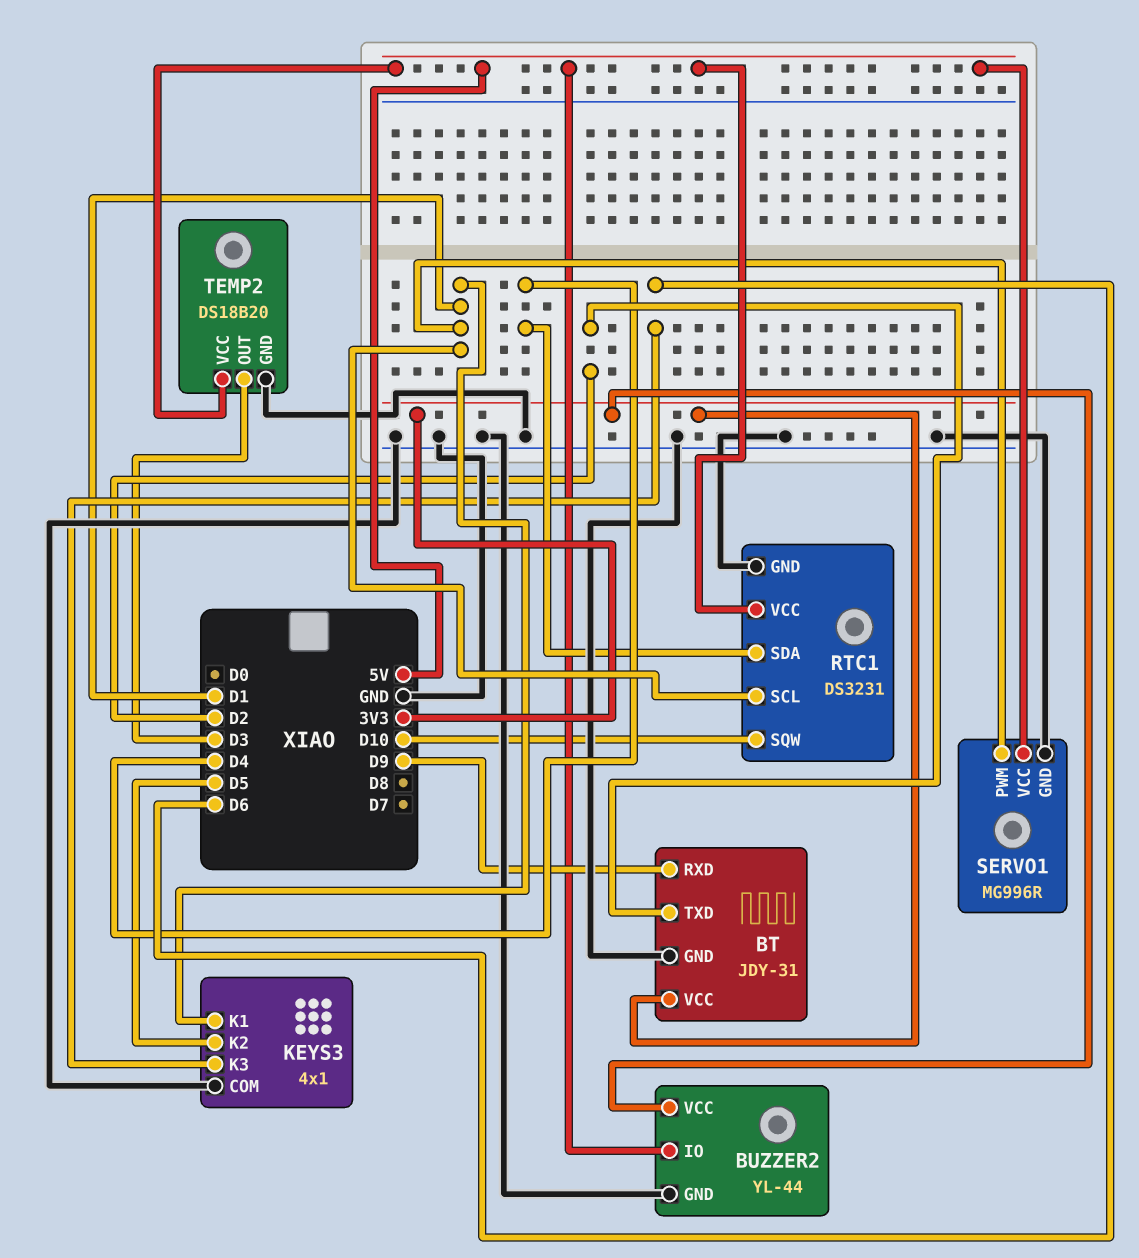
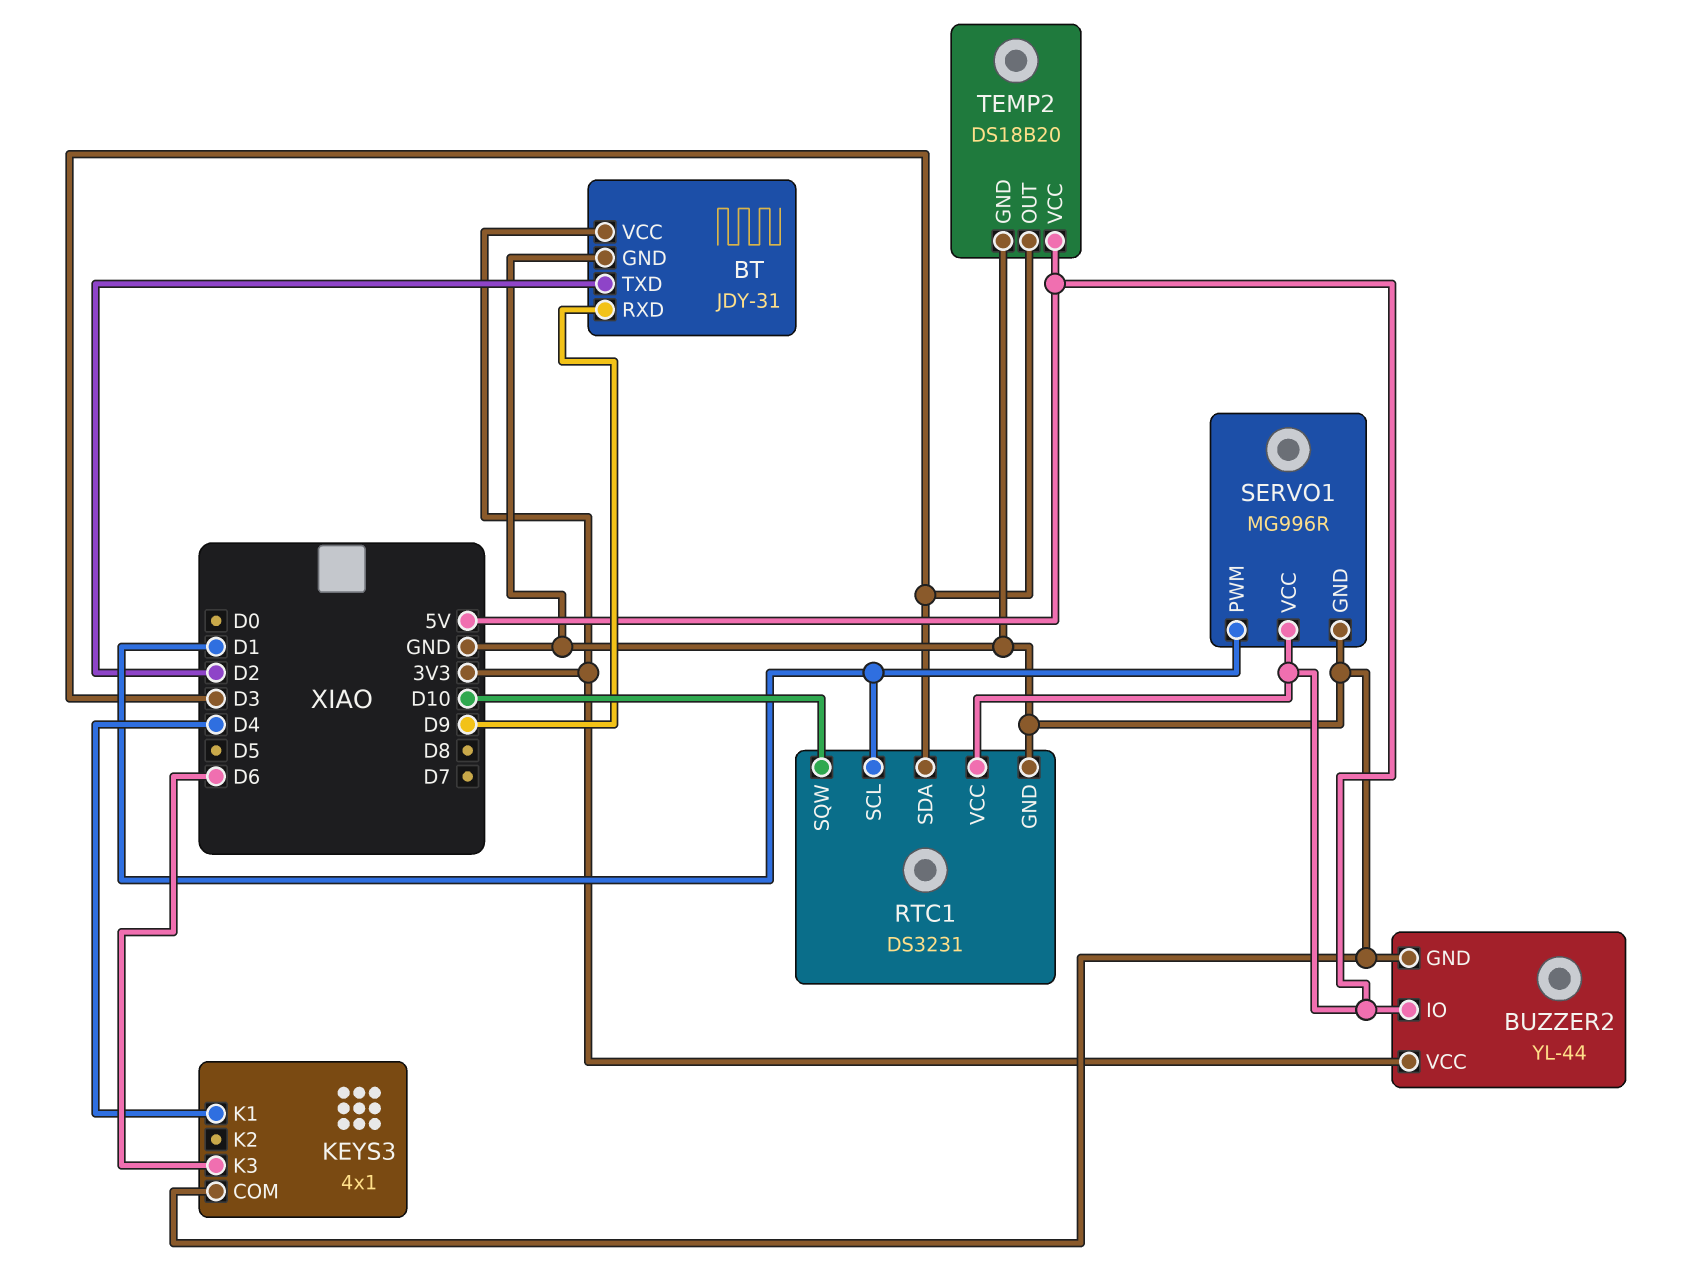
KEYS3 pin K1: D1 -> D4
KEYS3 pin K2: D5 -> none
RTC1 pin SDA: D4 -> D3

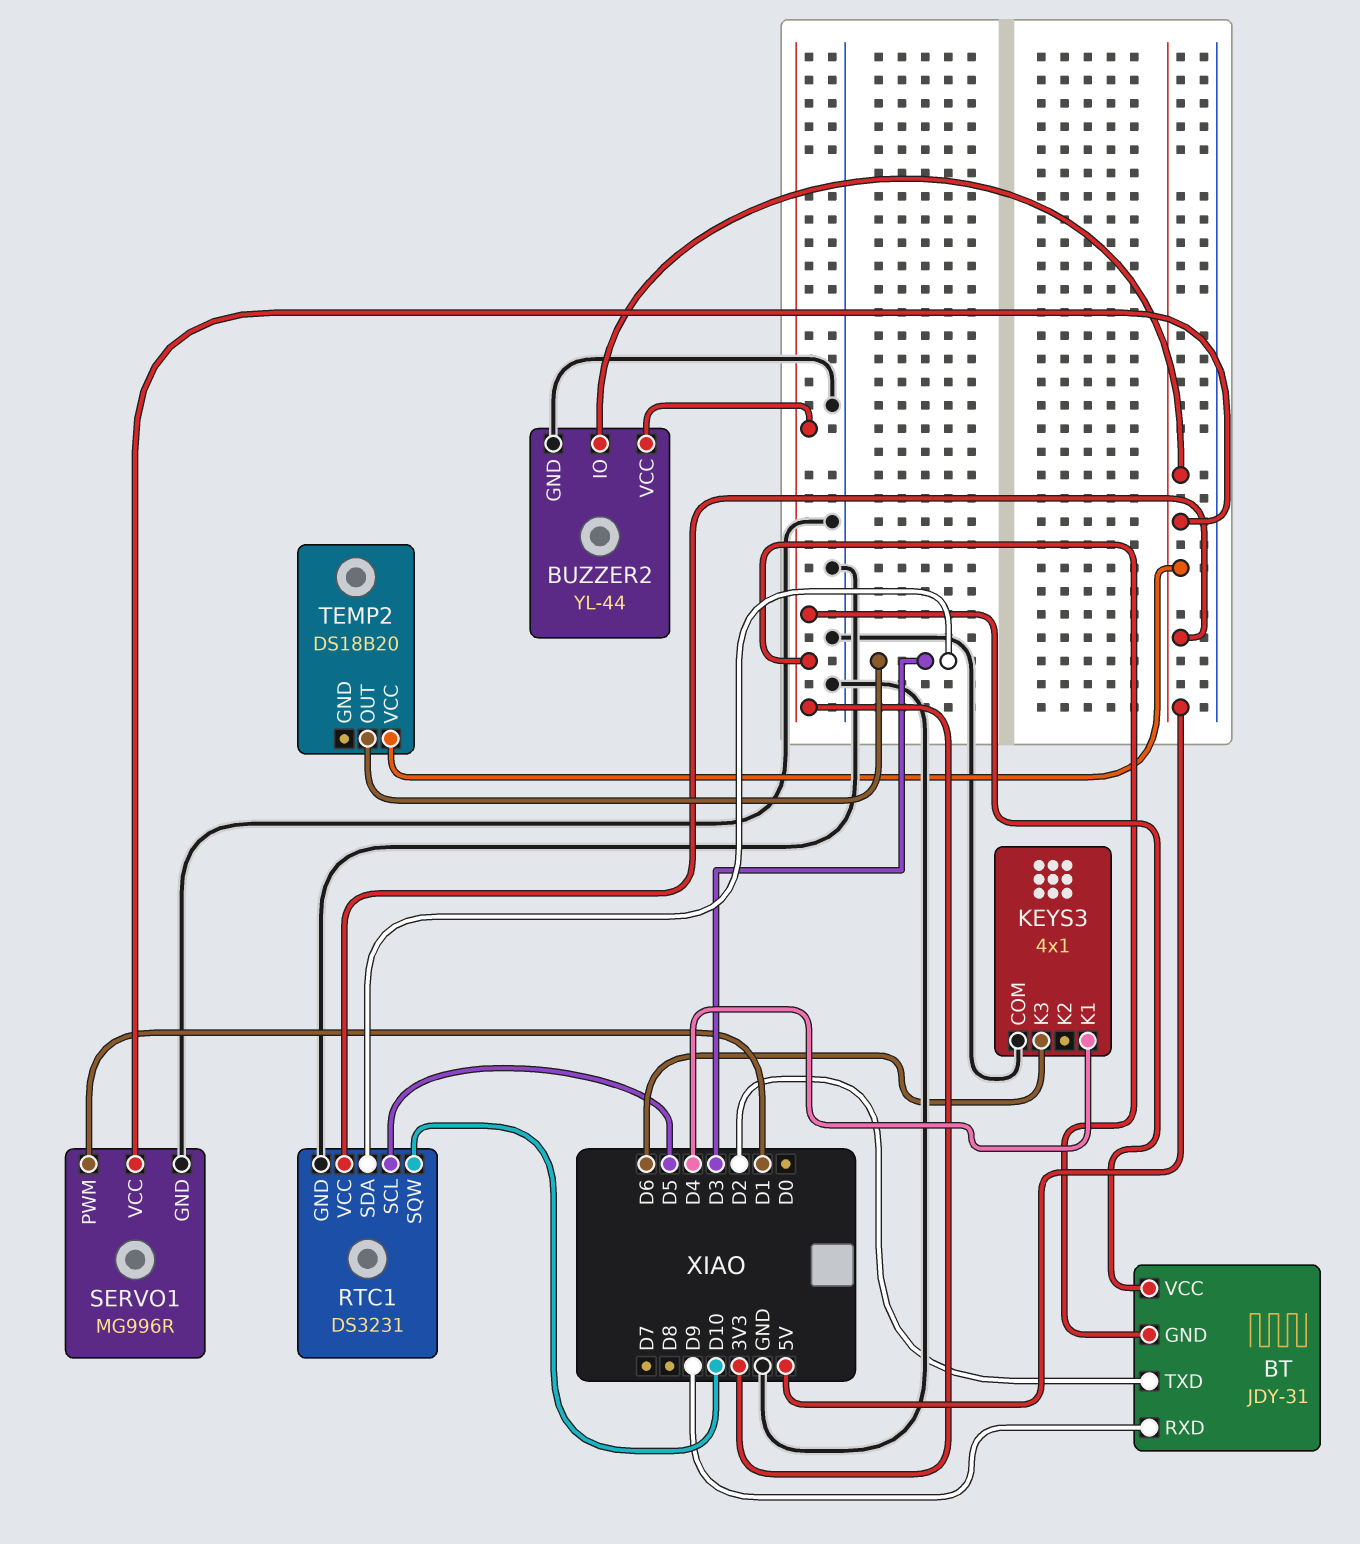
BT pin GND: GND -> 3V3
RTC1 pin SCL: D1 -> D5
TEMP2 pin GND: GND -> none

